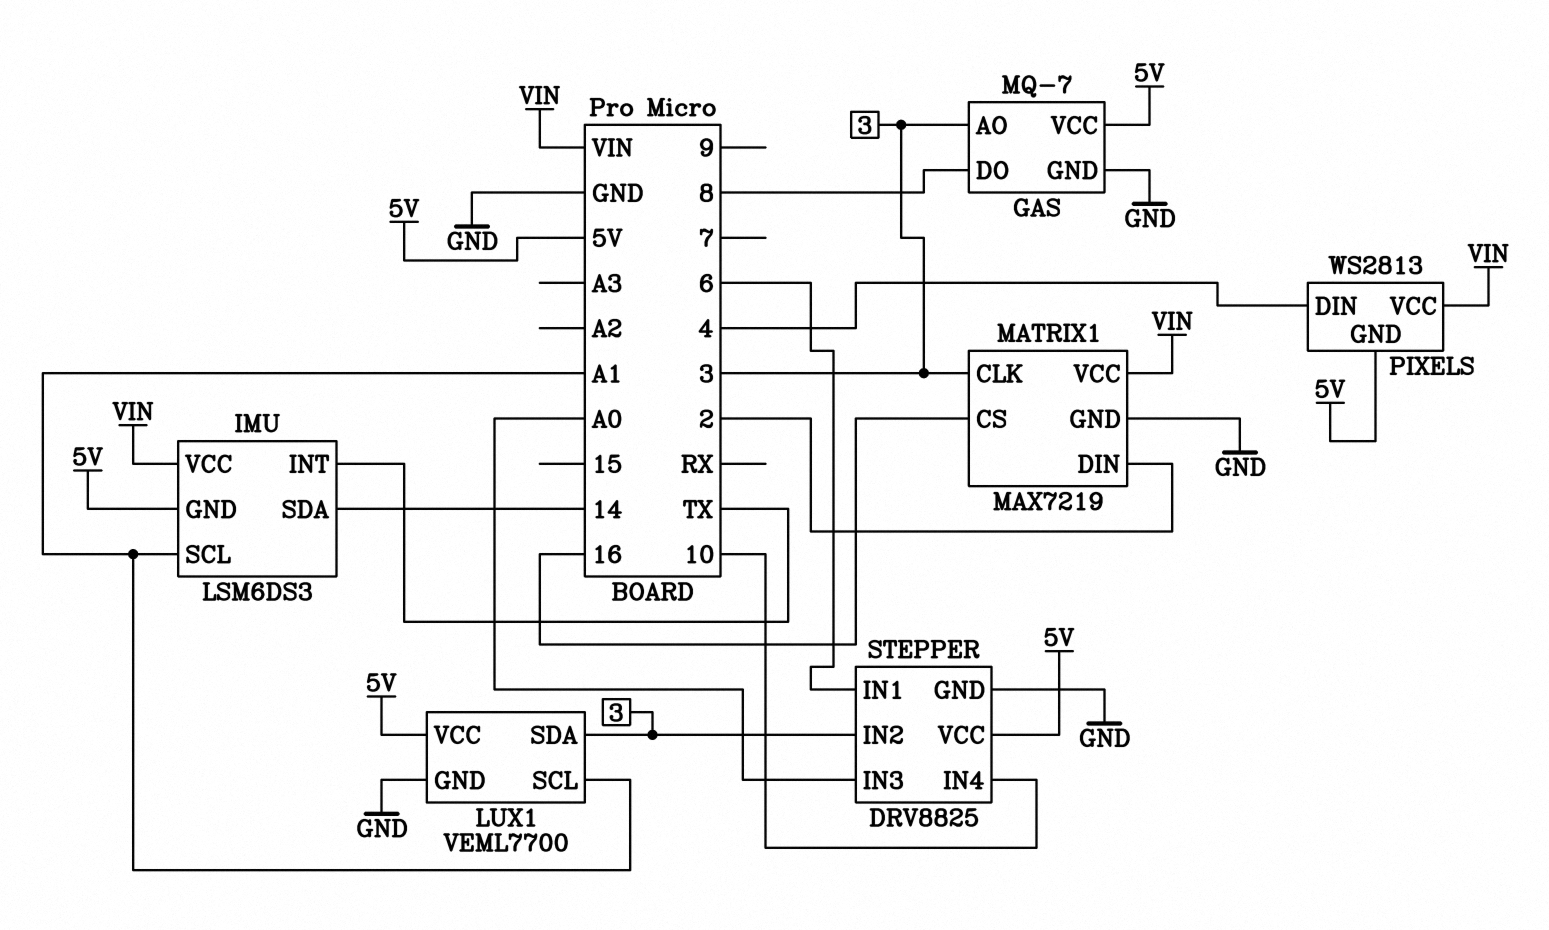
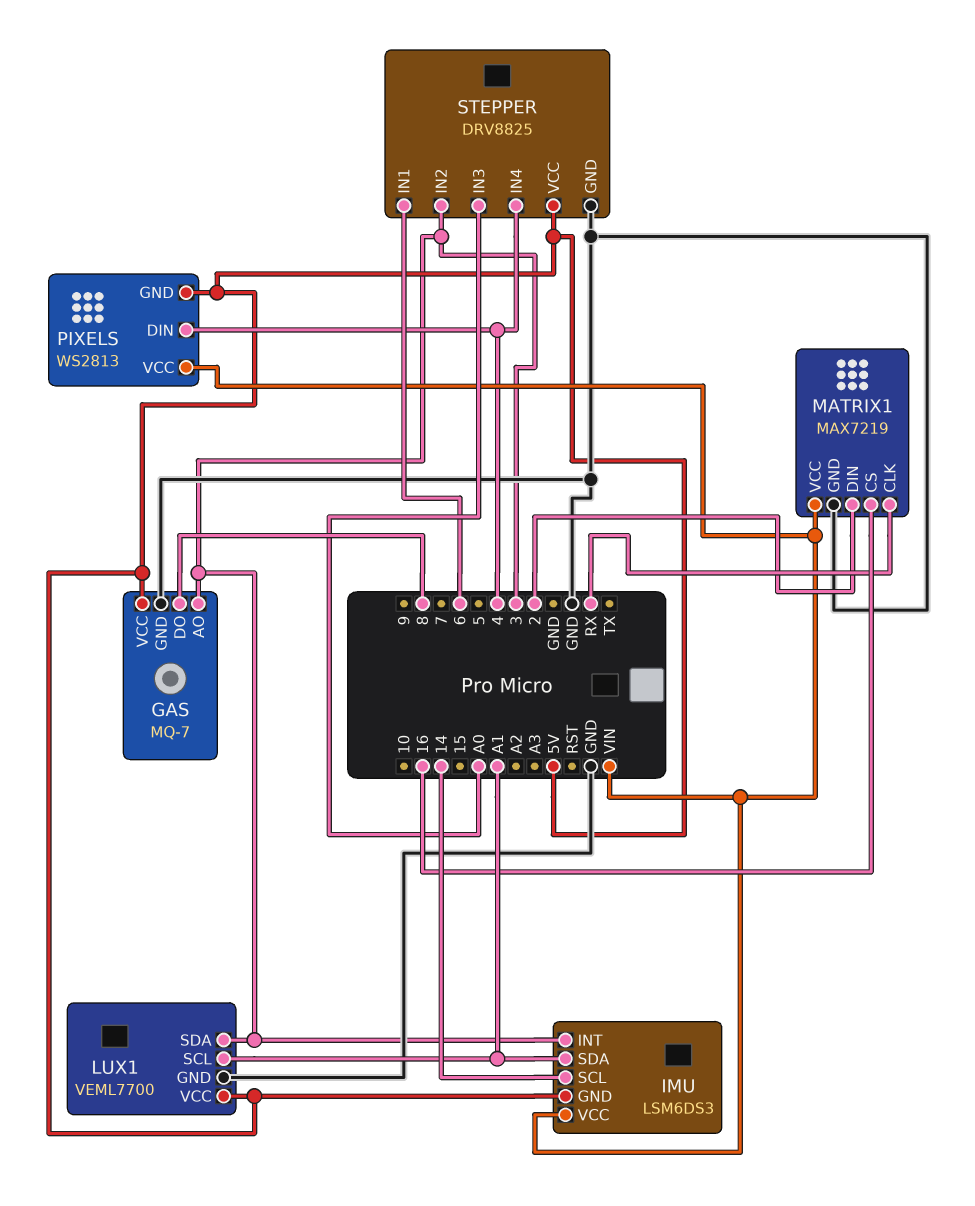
IMU pin INT: TX -> 3
IMU pin SCL: A1 -> 14
IMU pin SDA: 14 -> A1
MATRIX1 pin CLK: 3 -> RX
STEPPER pin IN4: 10 -> 4

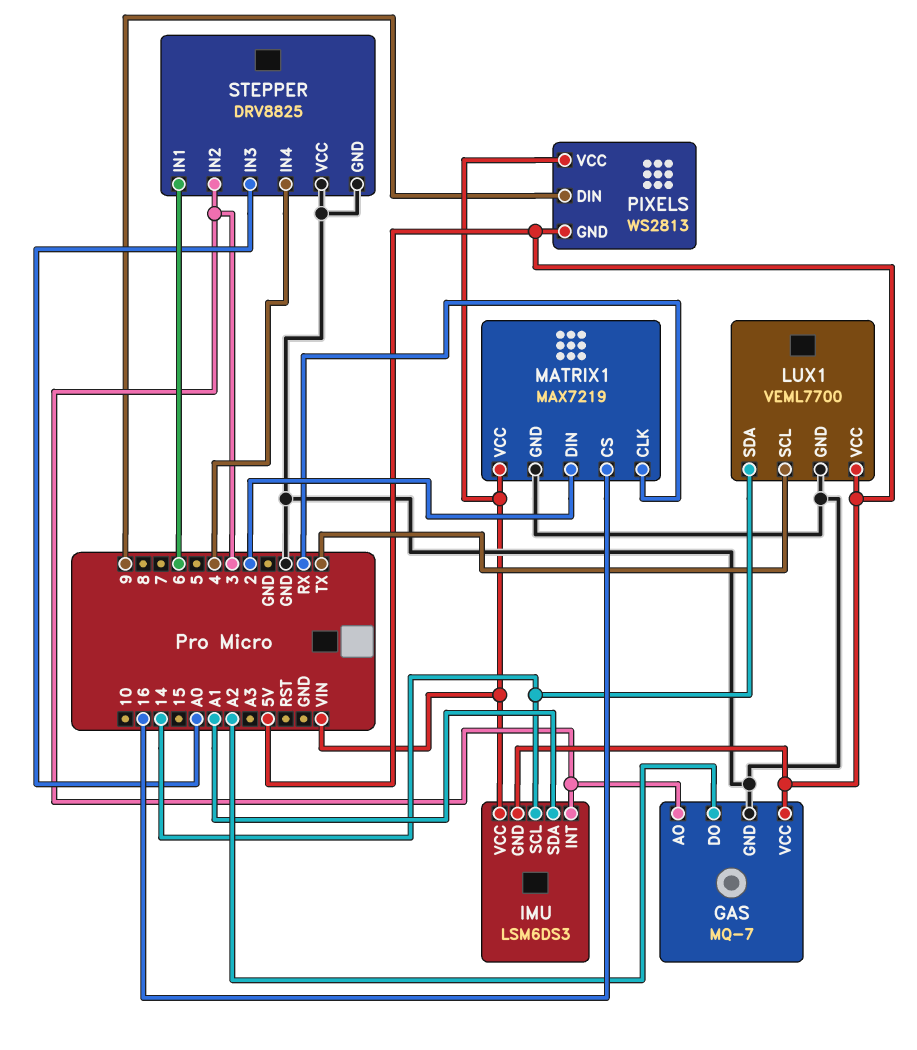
GAS pin DO: 8 -> A2
LUX1 pin SCL: A1 -> TX
LUX1 pin SDA: 3 -> 14
PIXELS pin DIN: 4 -> 9
STEPPER pin VCC: 5V -> GND

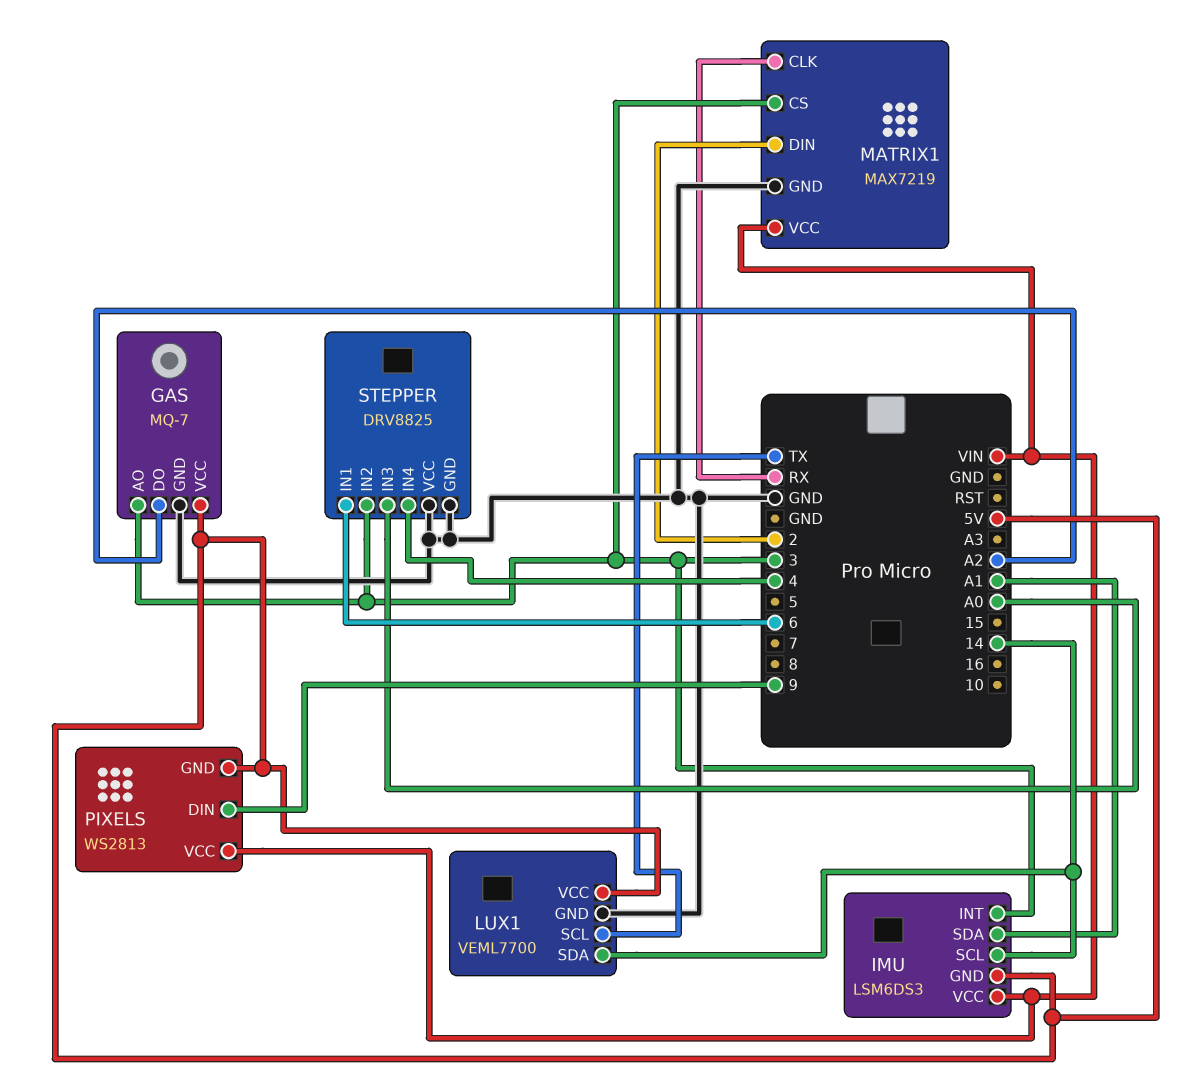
MATRIX1 pin CS: 16 -> 3

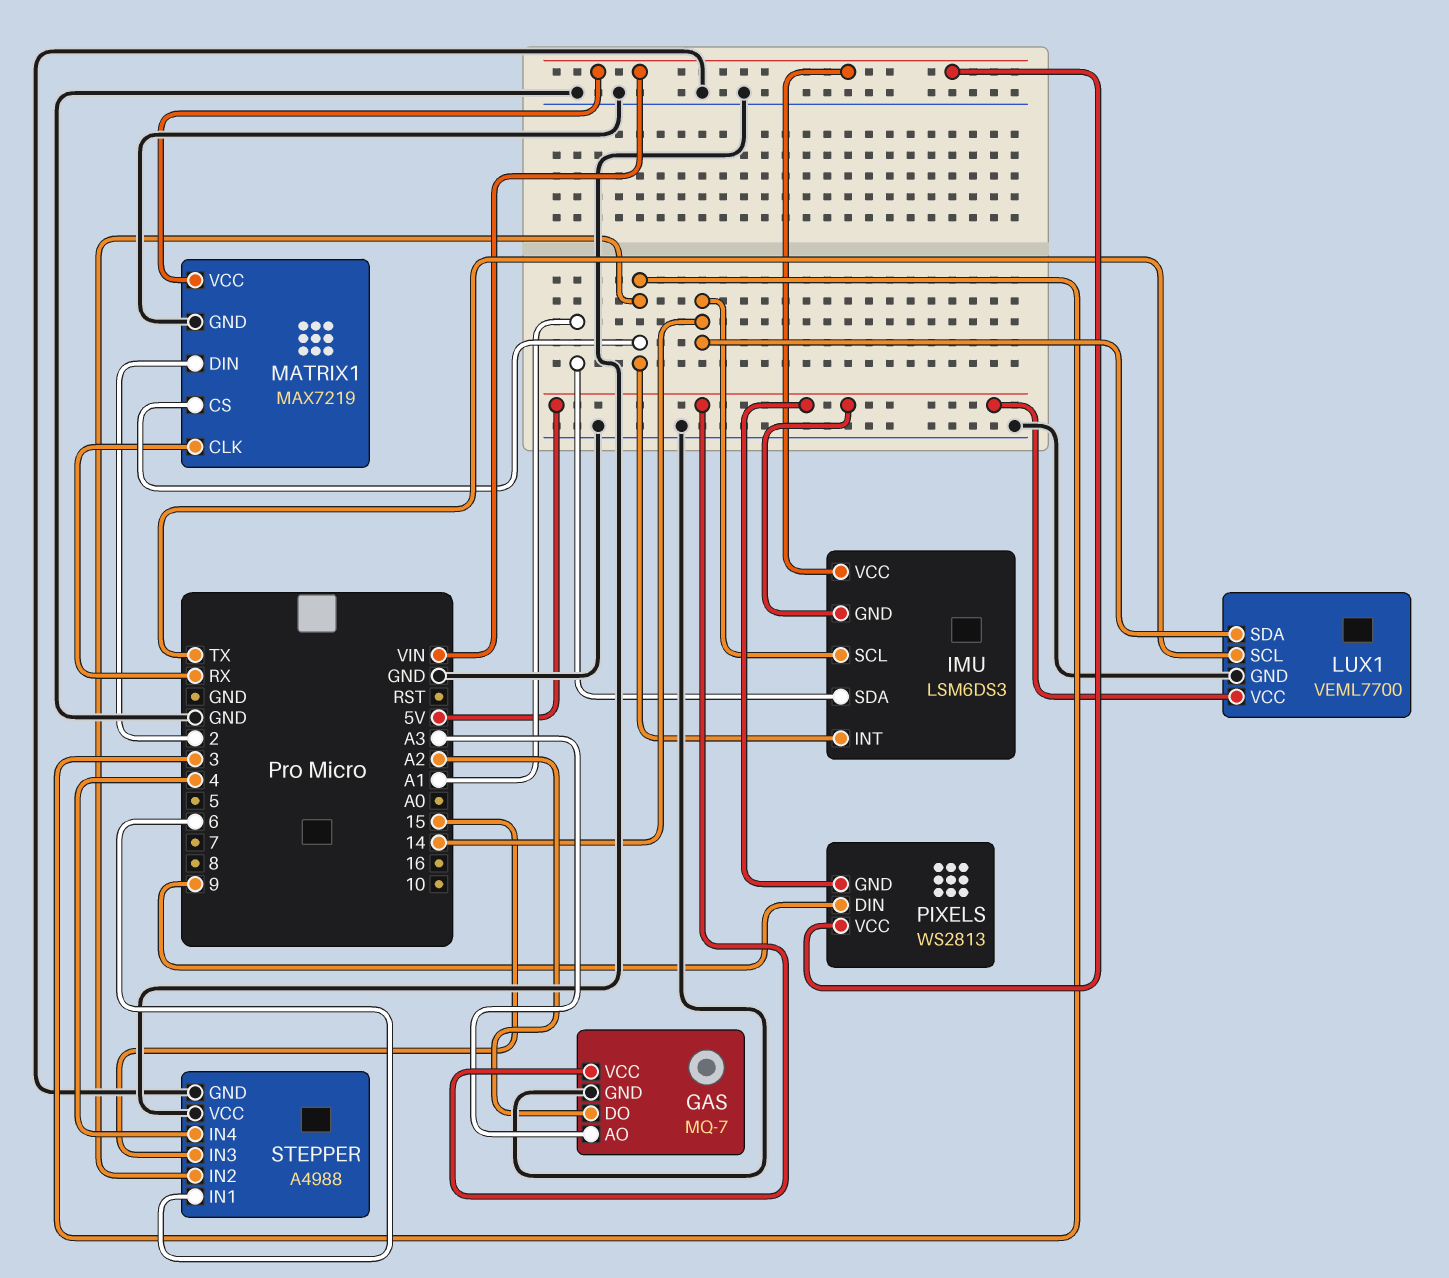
GAS pin AO: 3 -> A3
STEPPER: DRV8825 -> A4988
STEPPER pin IN3: A0 -> 15

